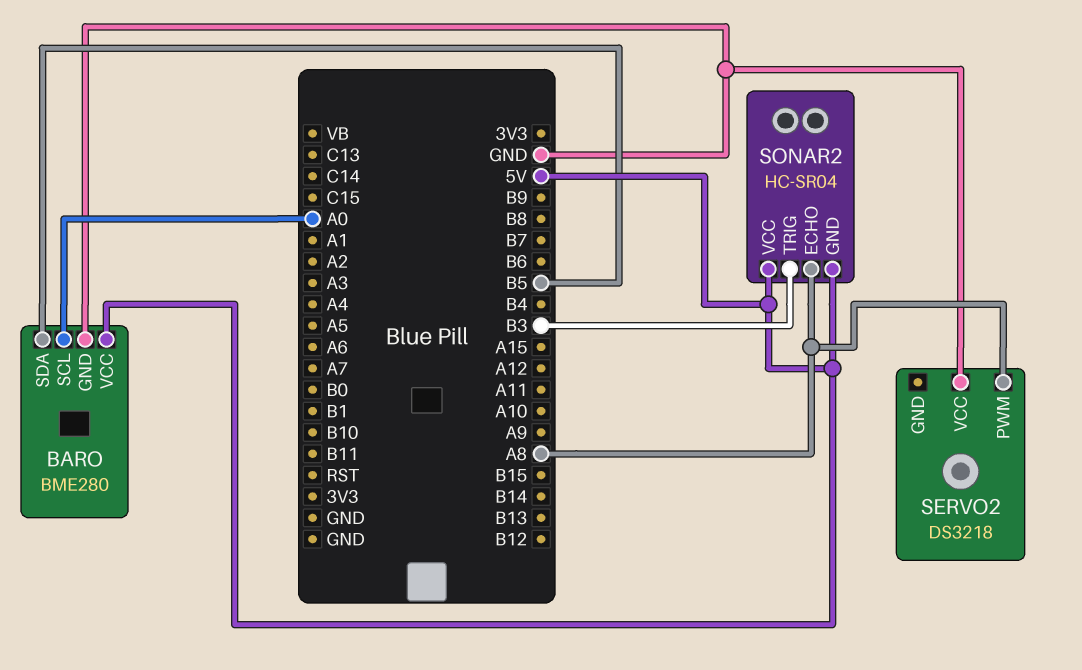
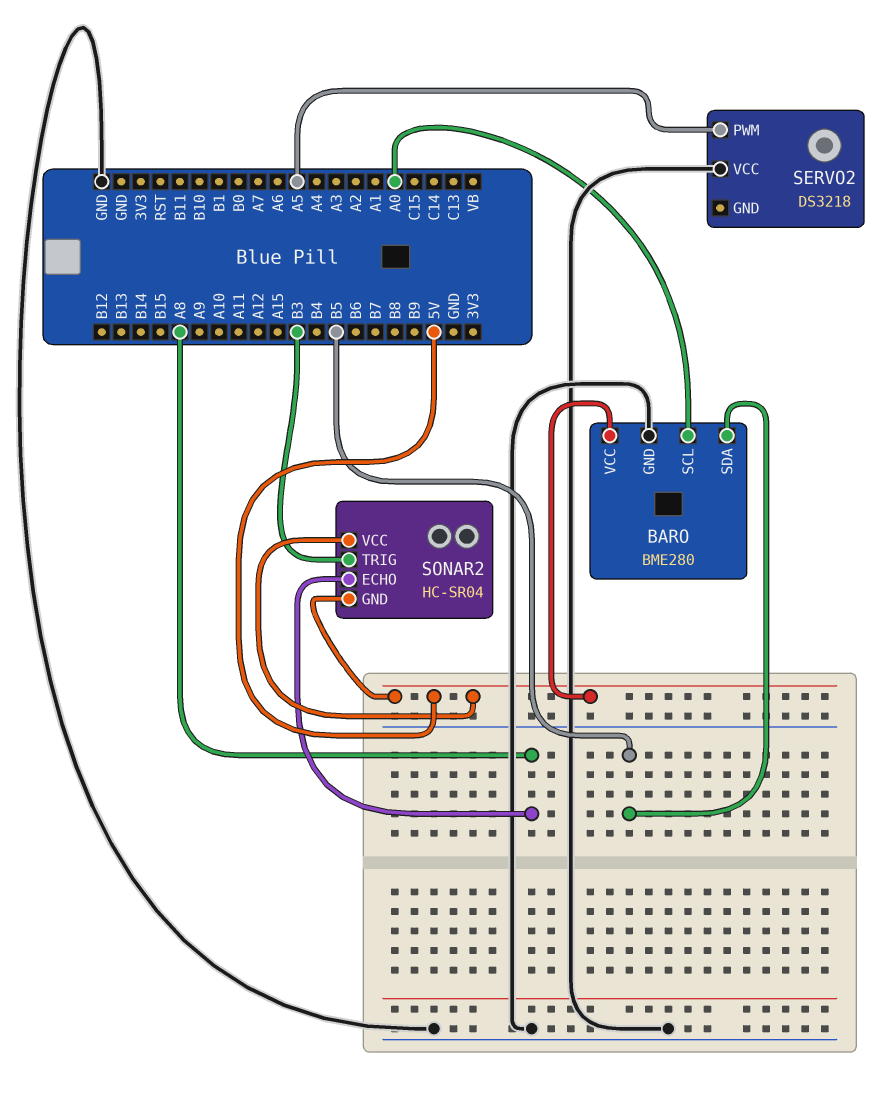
SERVO2 pin PWM: A8 -> A5

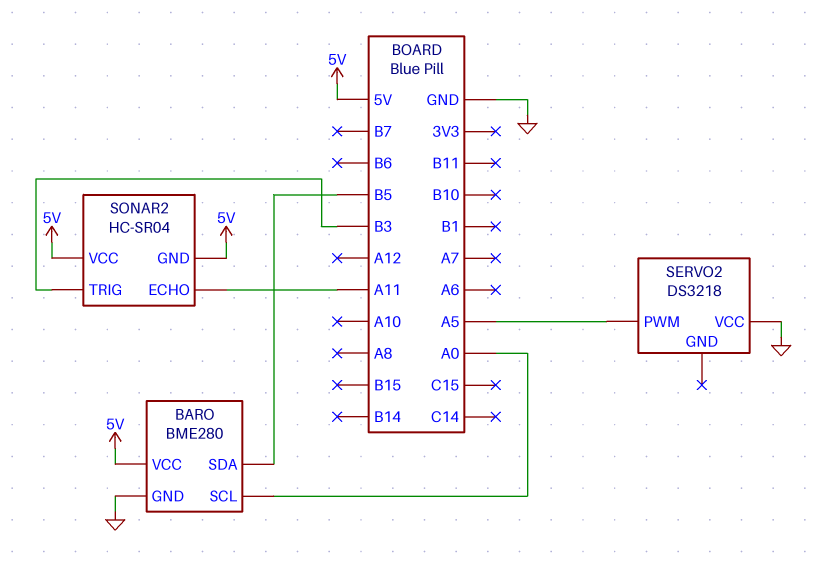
SONAR2 pin ECHO: A8 -> A11

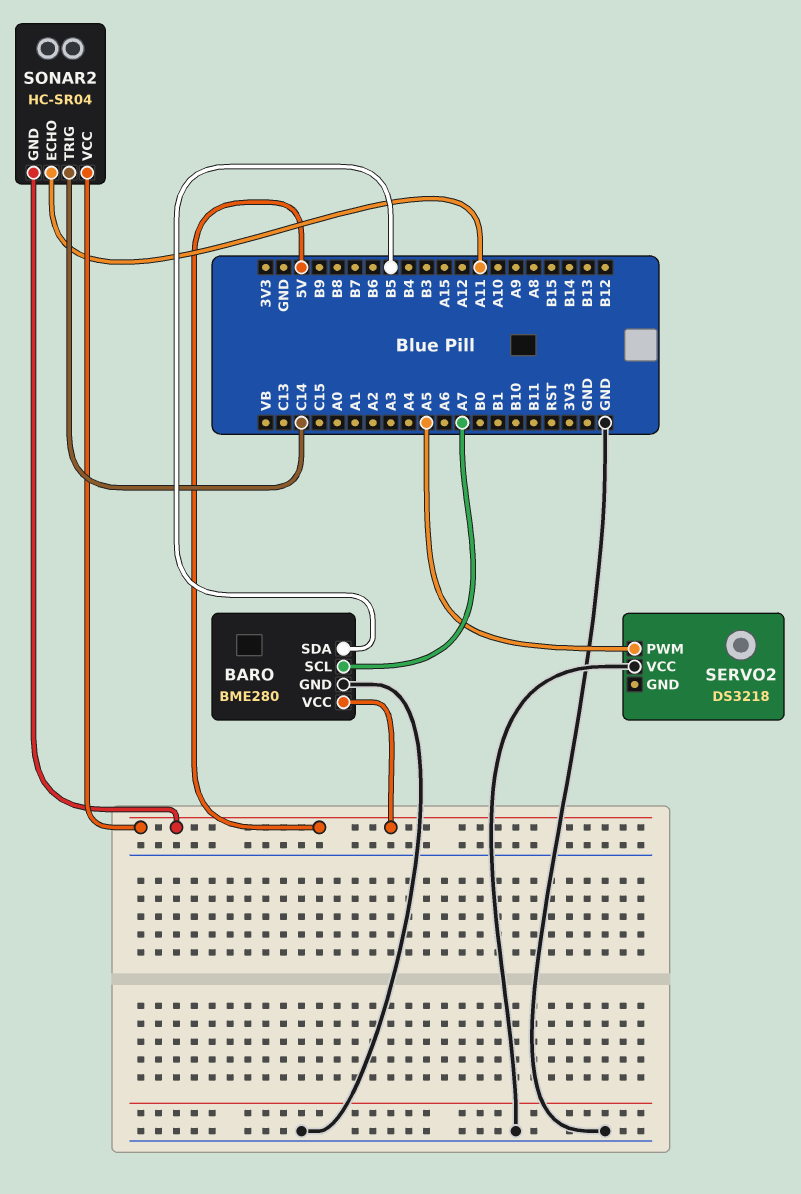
BARO pin SCL: A0 -> A7
SONAR2 pin TRIG: B3 -> C14

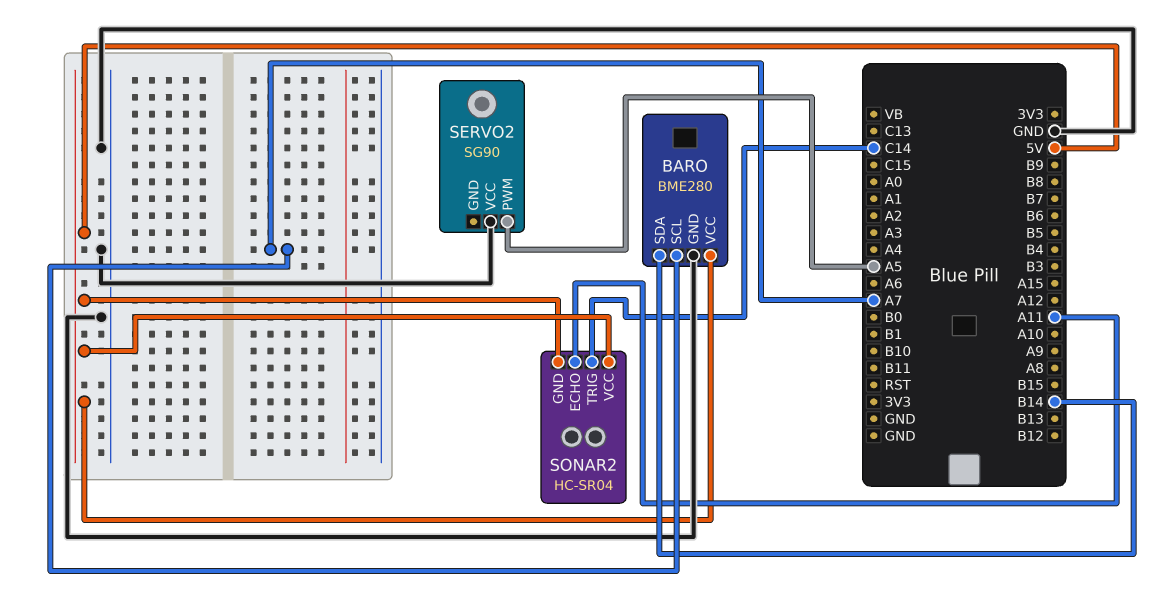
BARO pin SDA: B5 -> B14
SERVO2: DS3218 -> SG90

